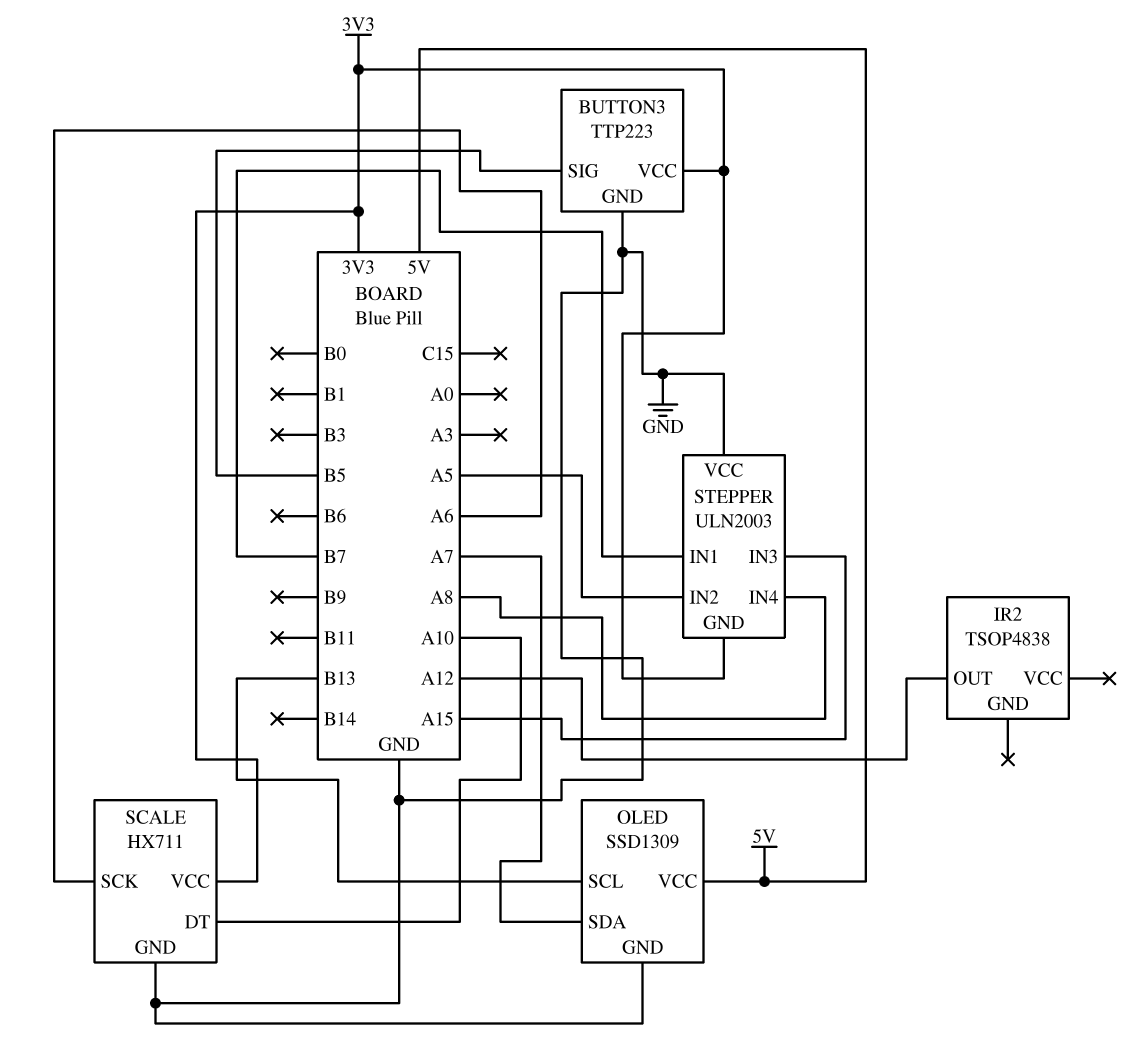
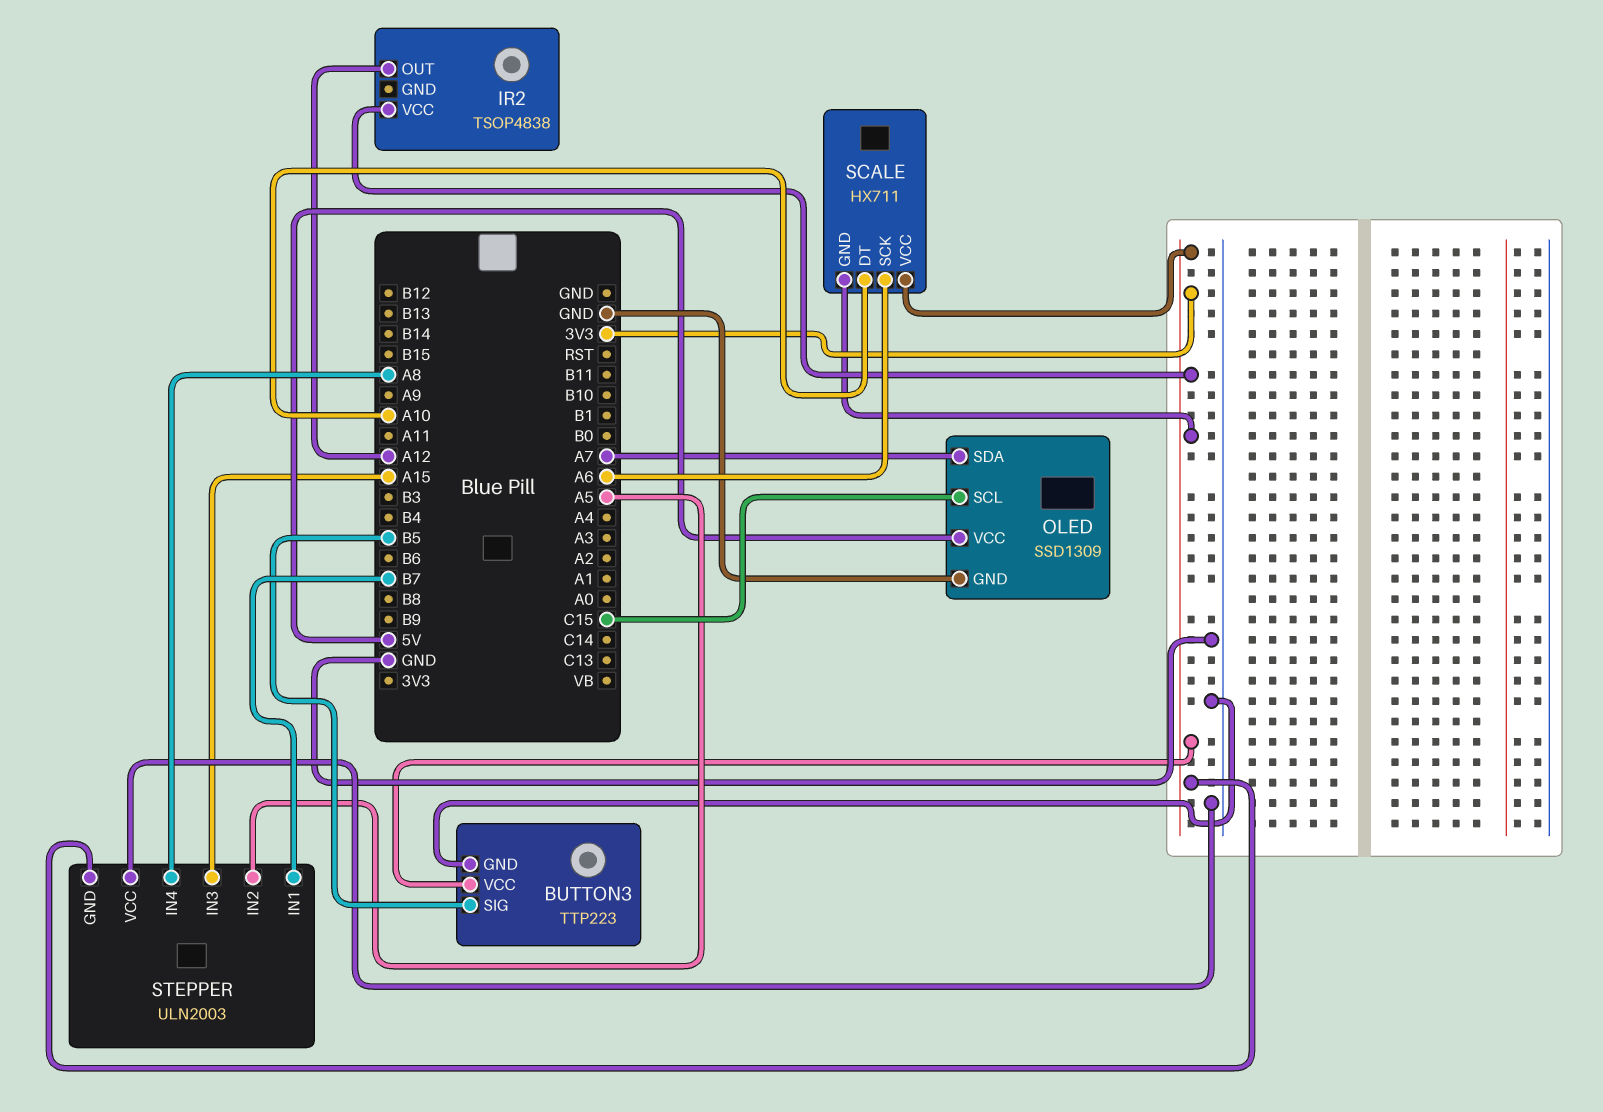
IR2 pin VCC: none -> 3V3
OLED pin SCL: B13 -> C15
SCALE pin GND: GND -> 3V3

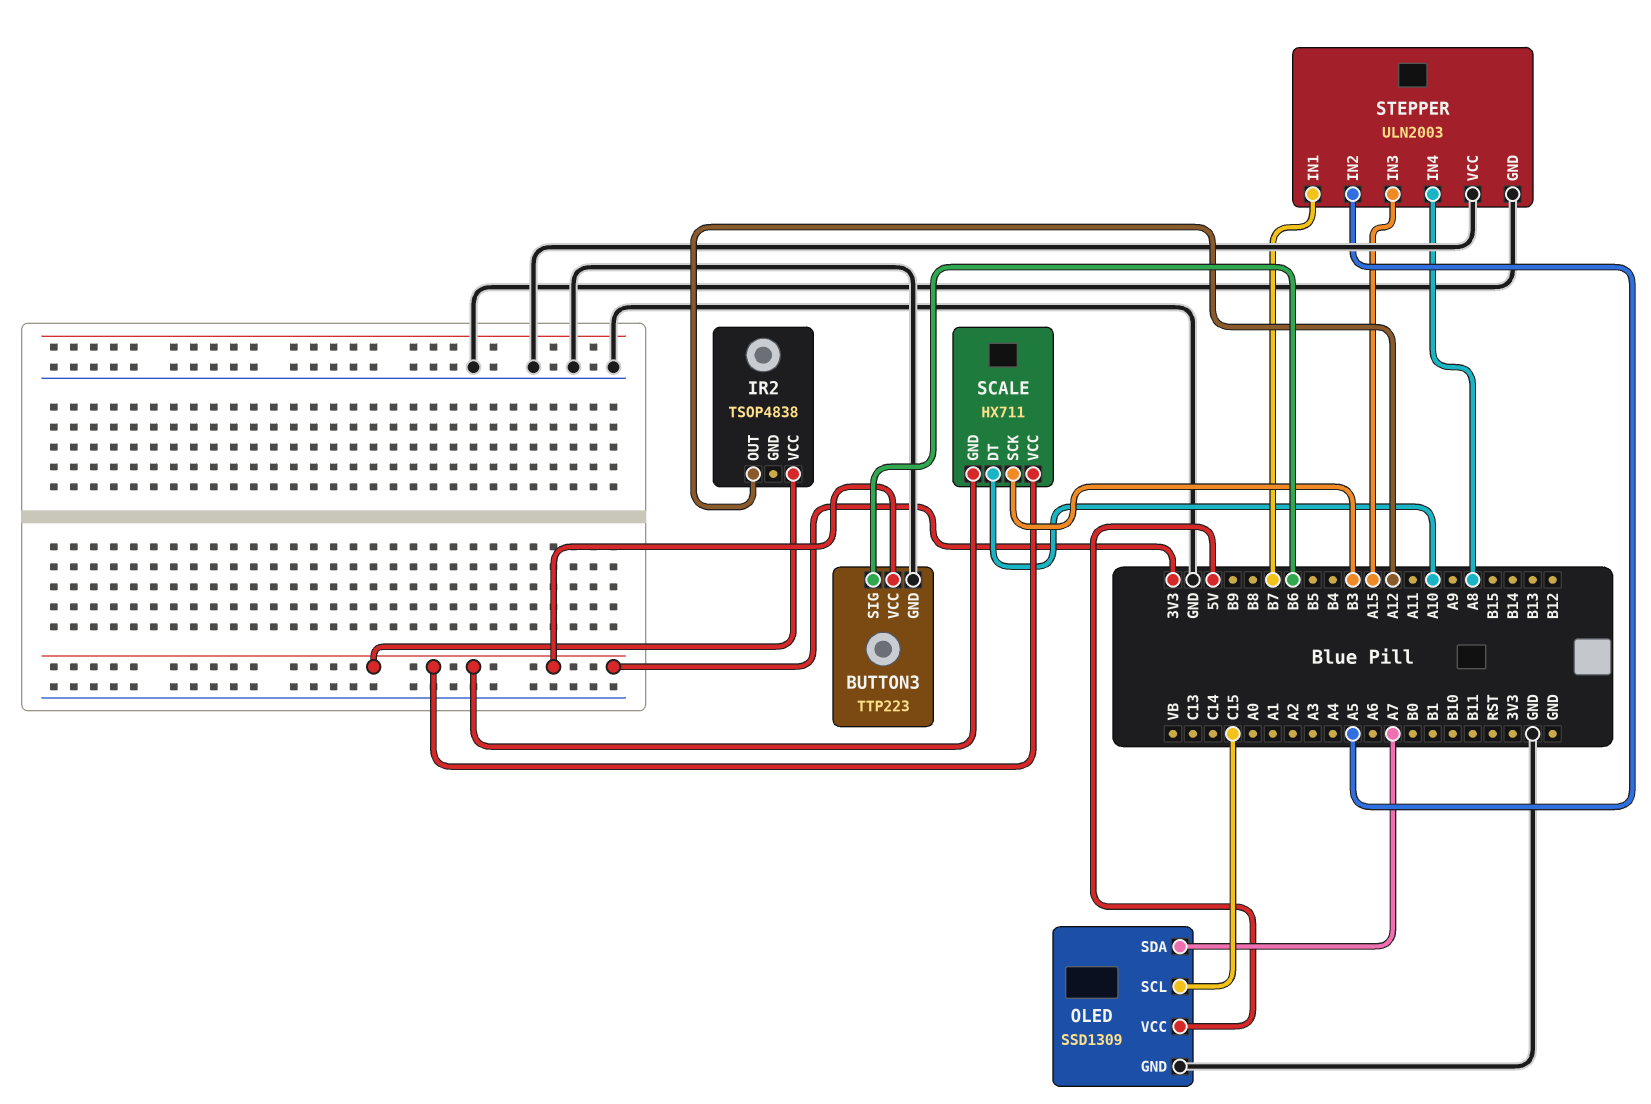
BUTTON3 pin SIG: B5 -> B6
SCALE pin SCK: A6 -> B3
STEPPER pin GND: 3V3 -> GND

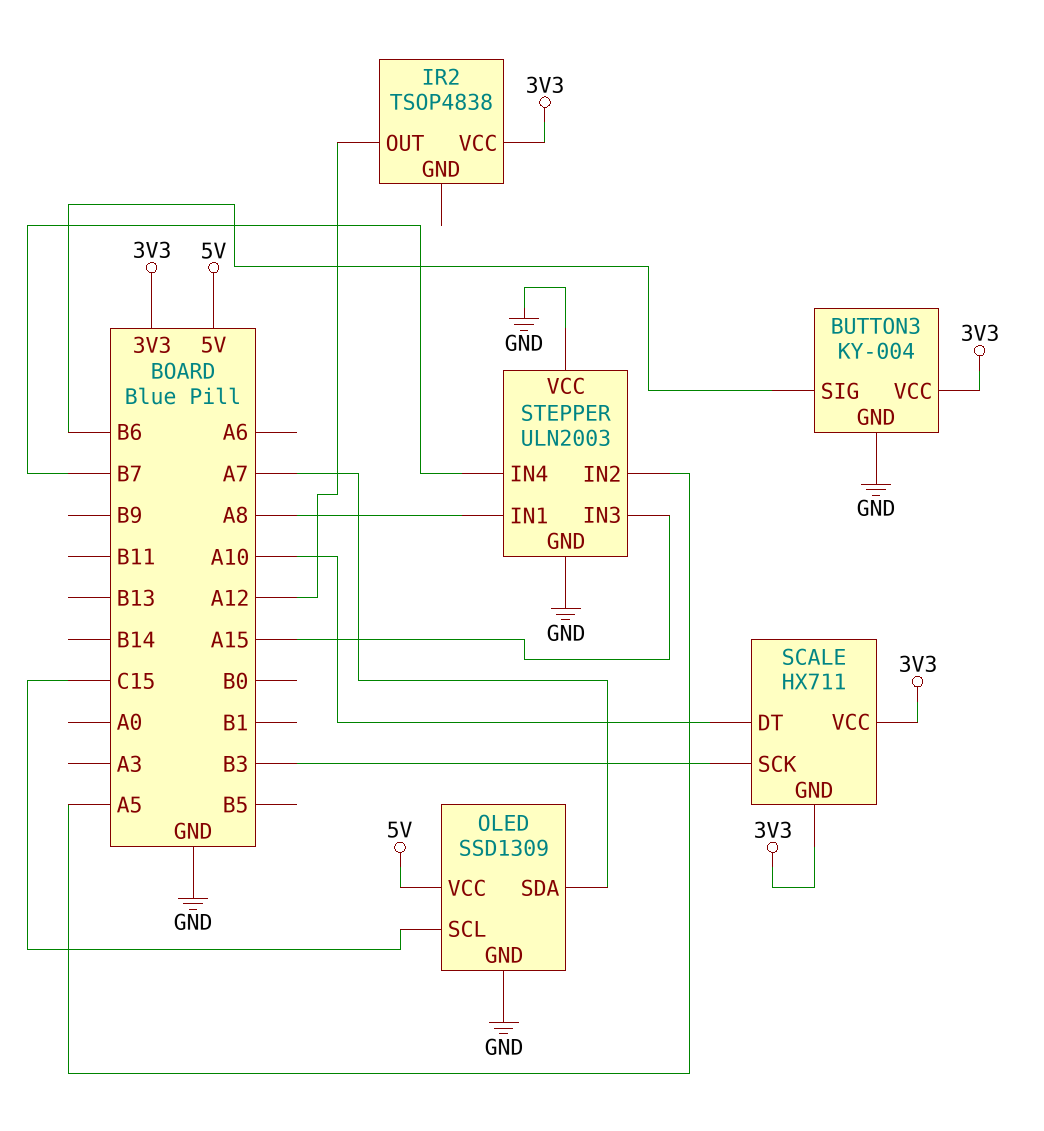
BUTTON3: TTP223 -> KY-004
STEPPER pin IN1: B7 -> A8
STEPPER pin IN4: A8 -> B7

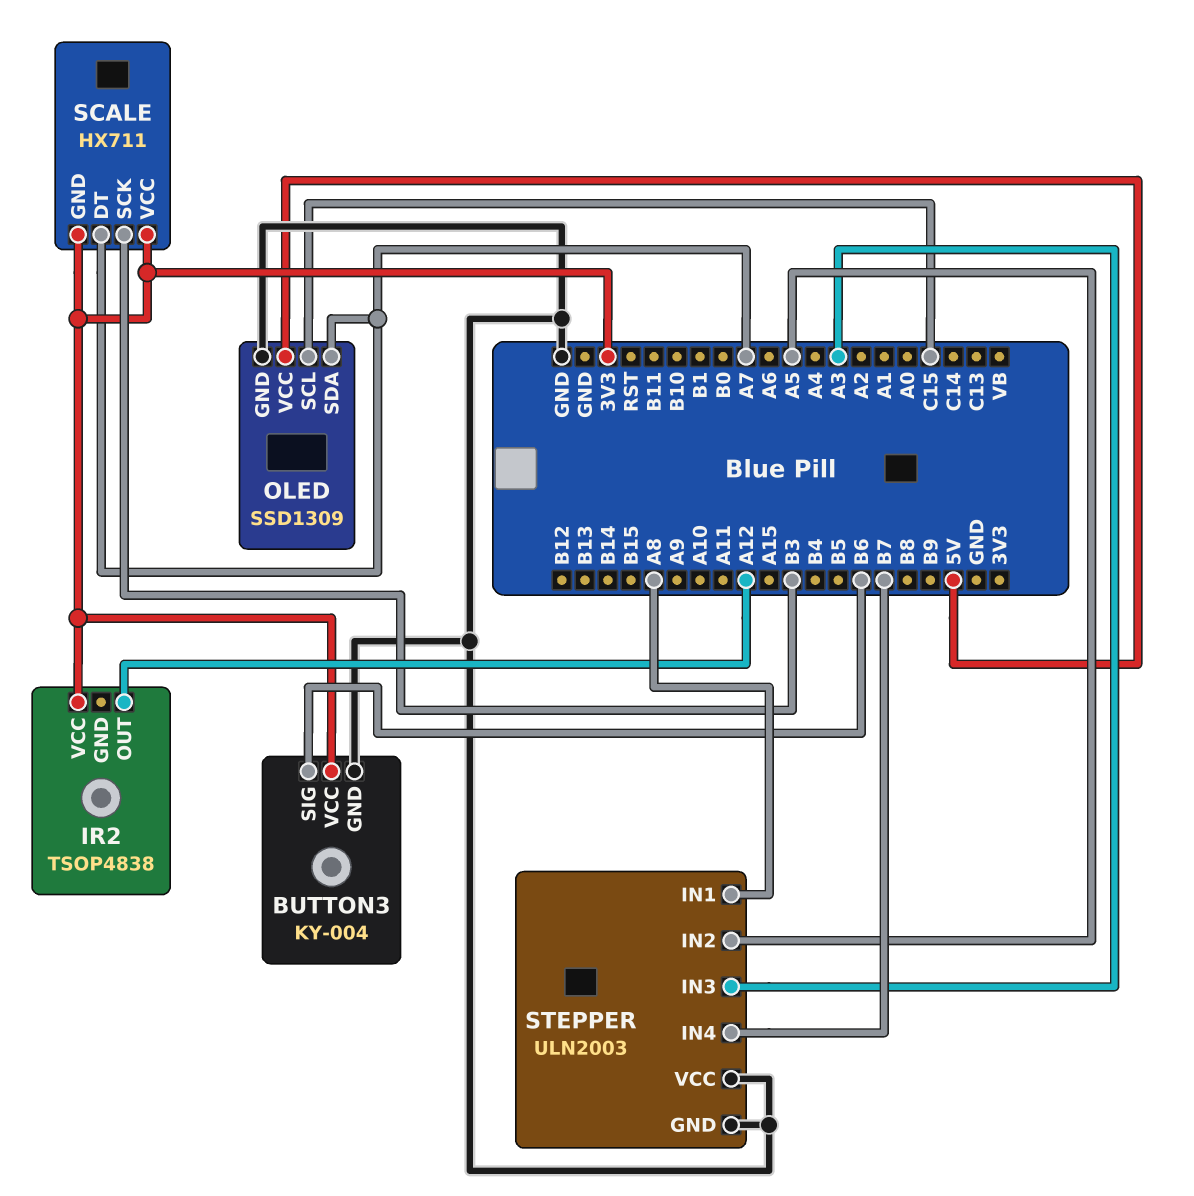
SCALE pin DT: A10 -> A7
STEPPER pin IN3: A15 -> A3

